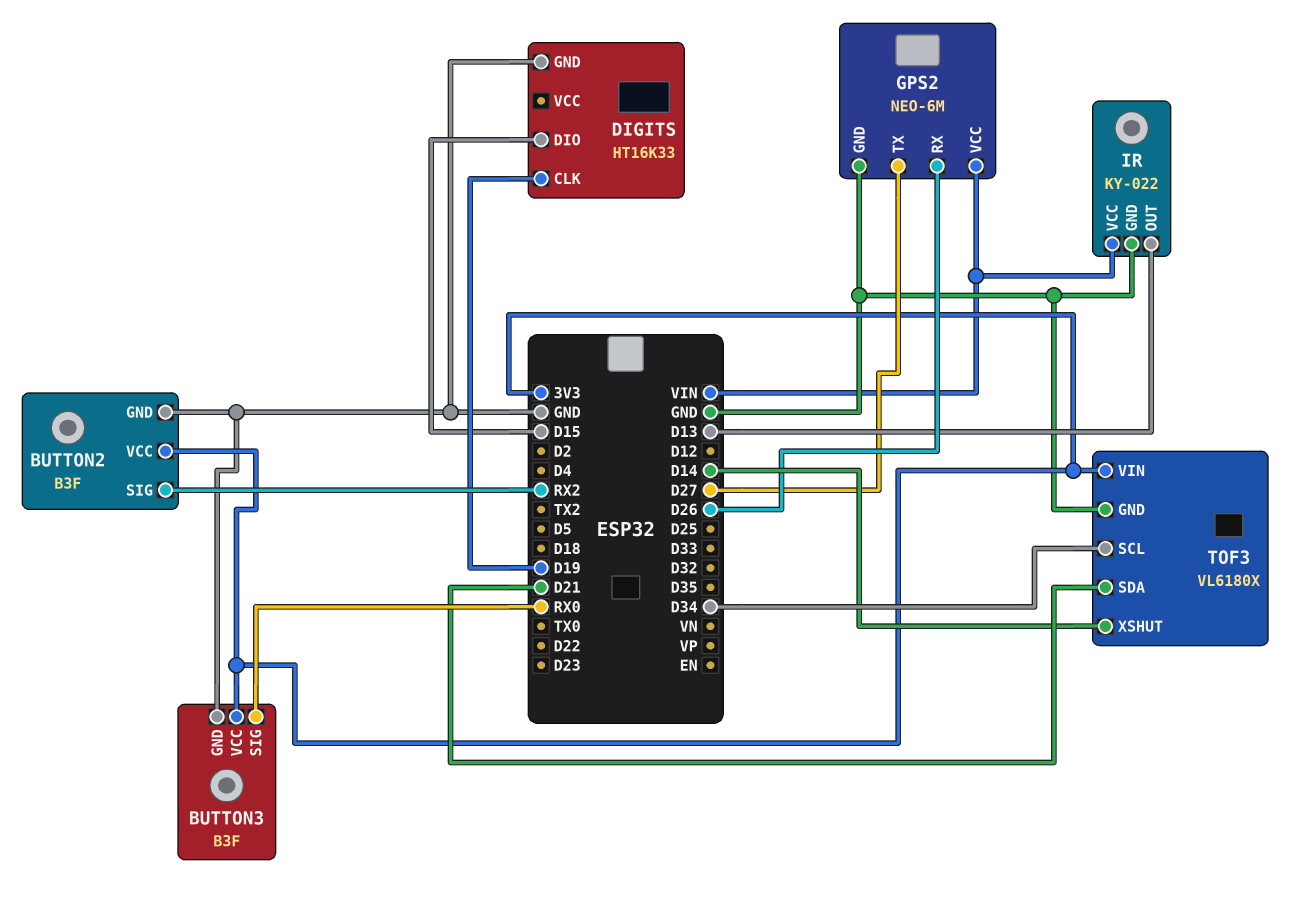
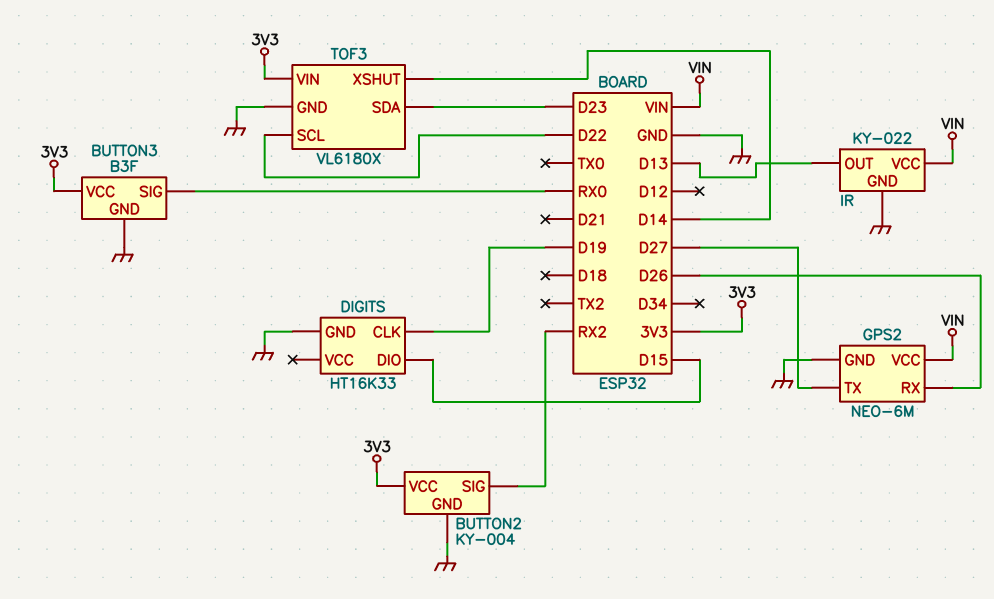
BUTTON2: B3F -> KY-004
TOF3 pin SCL: D34 -> D22
TOF3 pin SDA: D21 -> D23

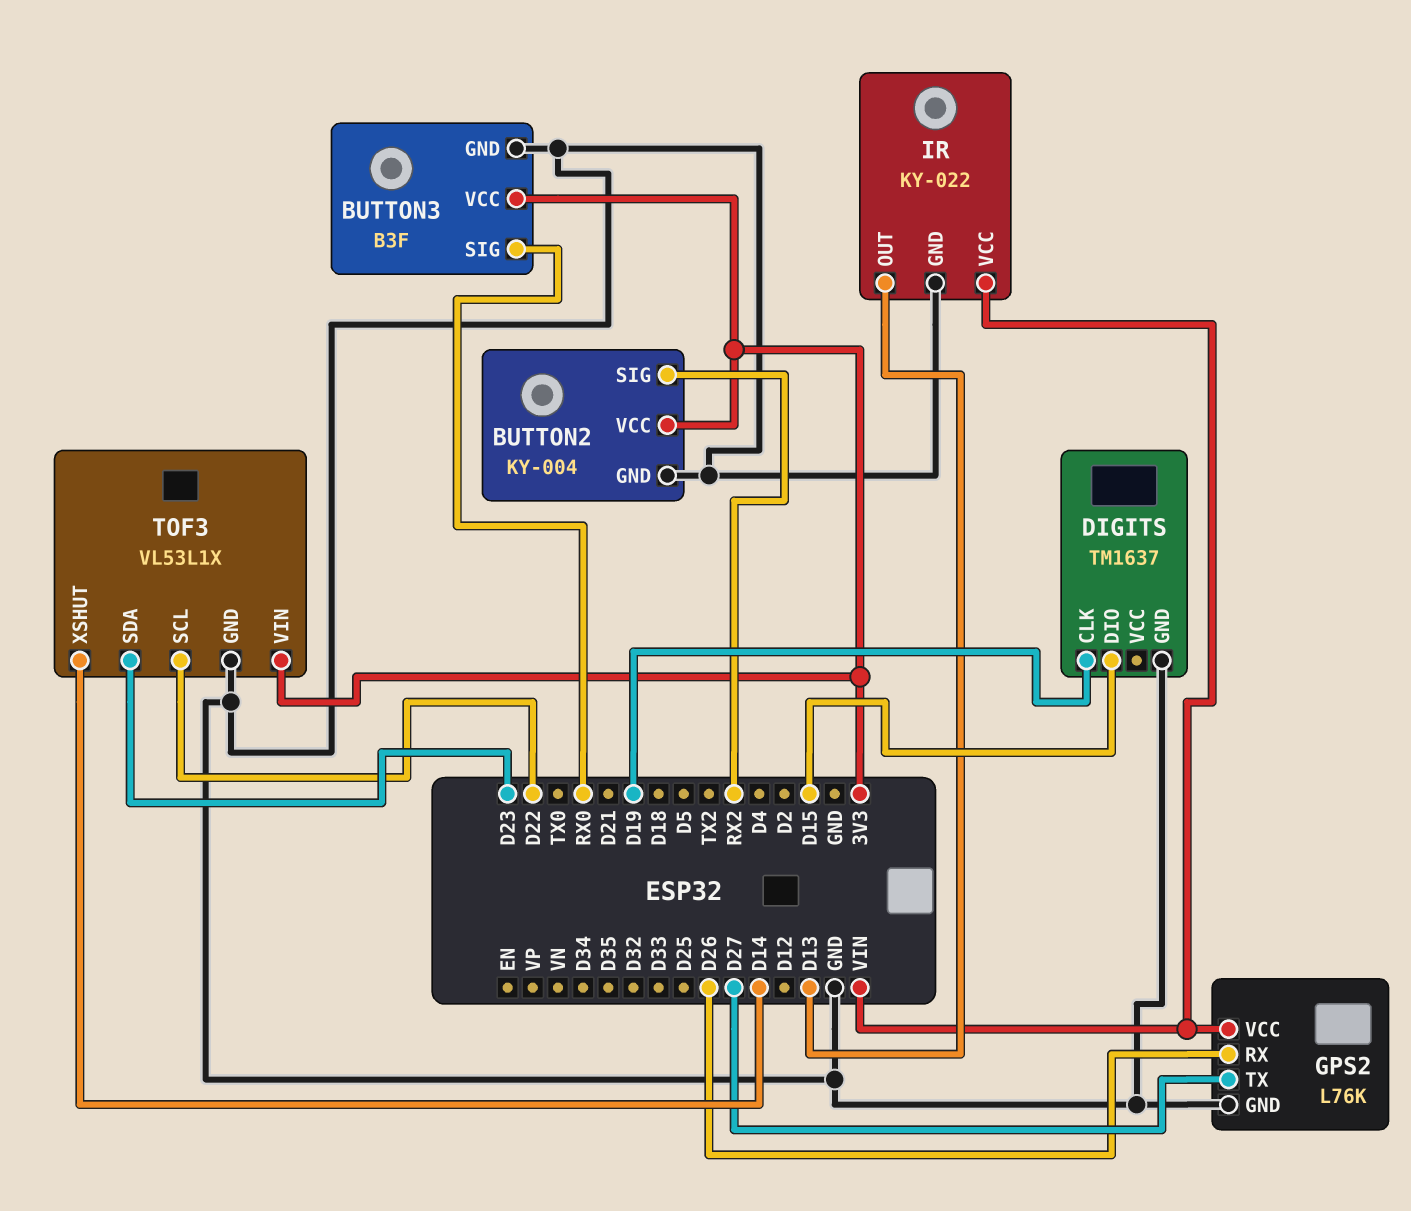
DIGITS: HT16K33 -> TM1637
GPS2: NEO-6M -> L76K
TOF3: VL6180X -> VL53L1X

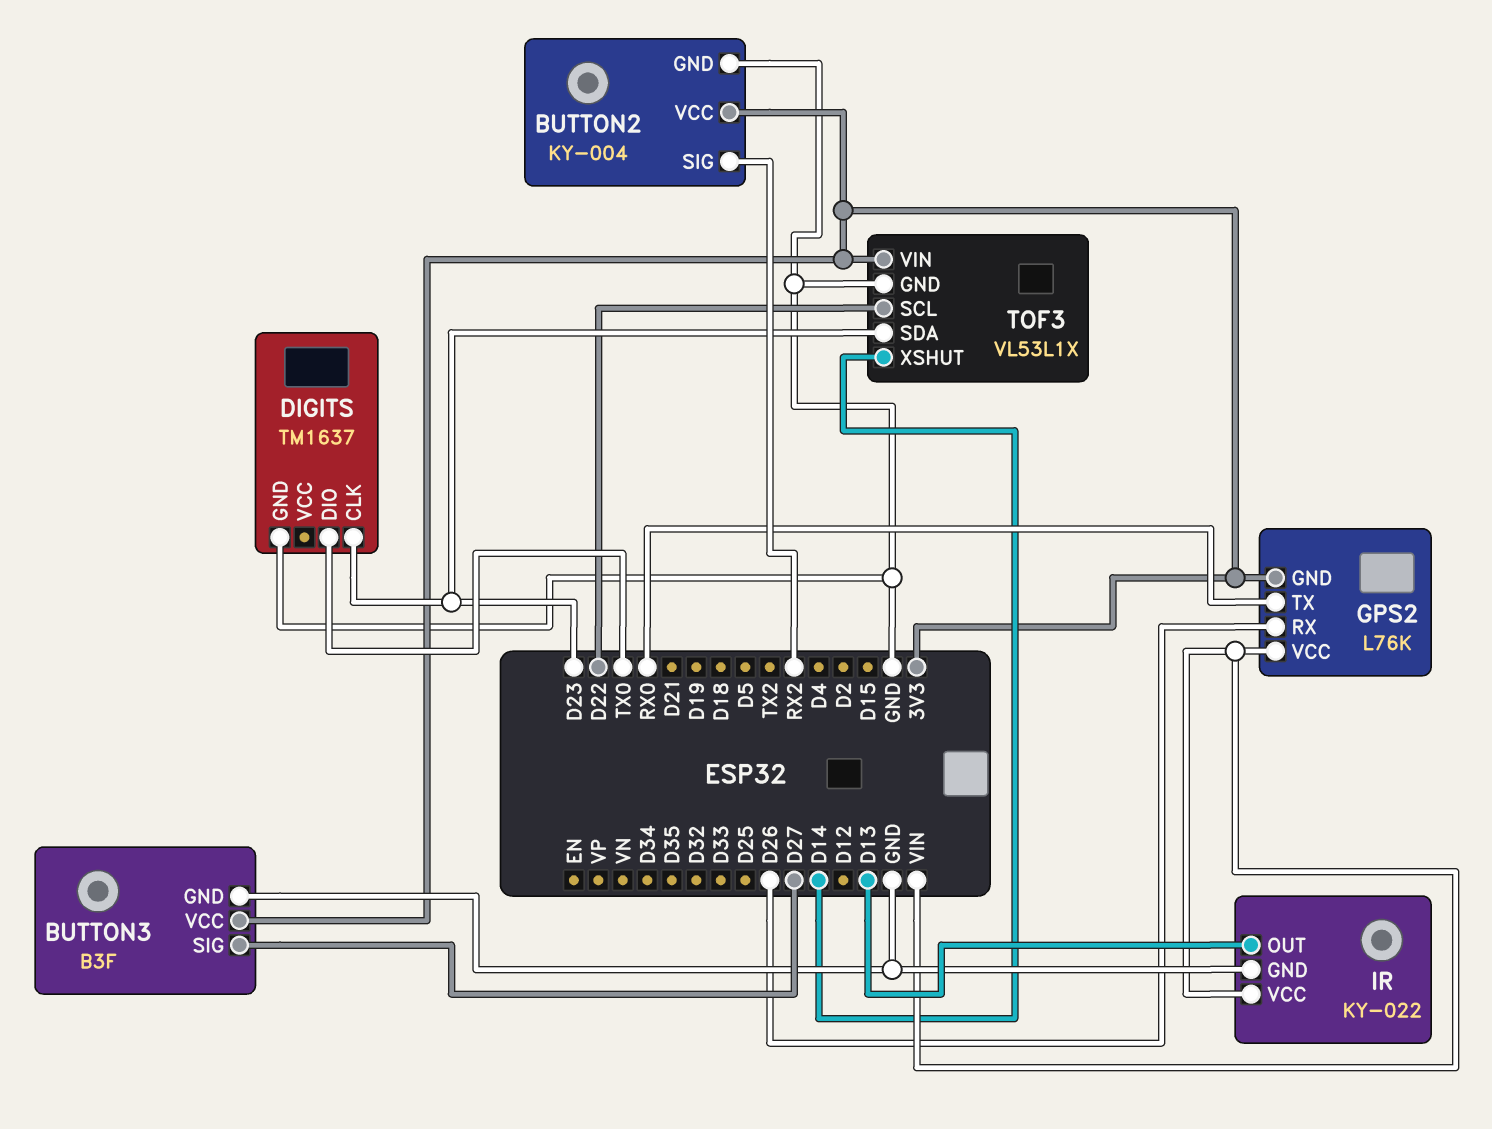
BUTTON3 pin SIG: RX0 -> D27
DIGITS pin CLK: D19 -> D23
DIGITS pin DIO: D15 -> TX0
GPS2 pin GND: GND -> 3V3
GPS2 pin TX: D27 -> RX0

